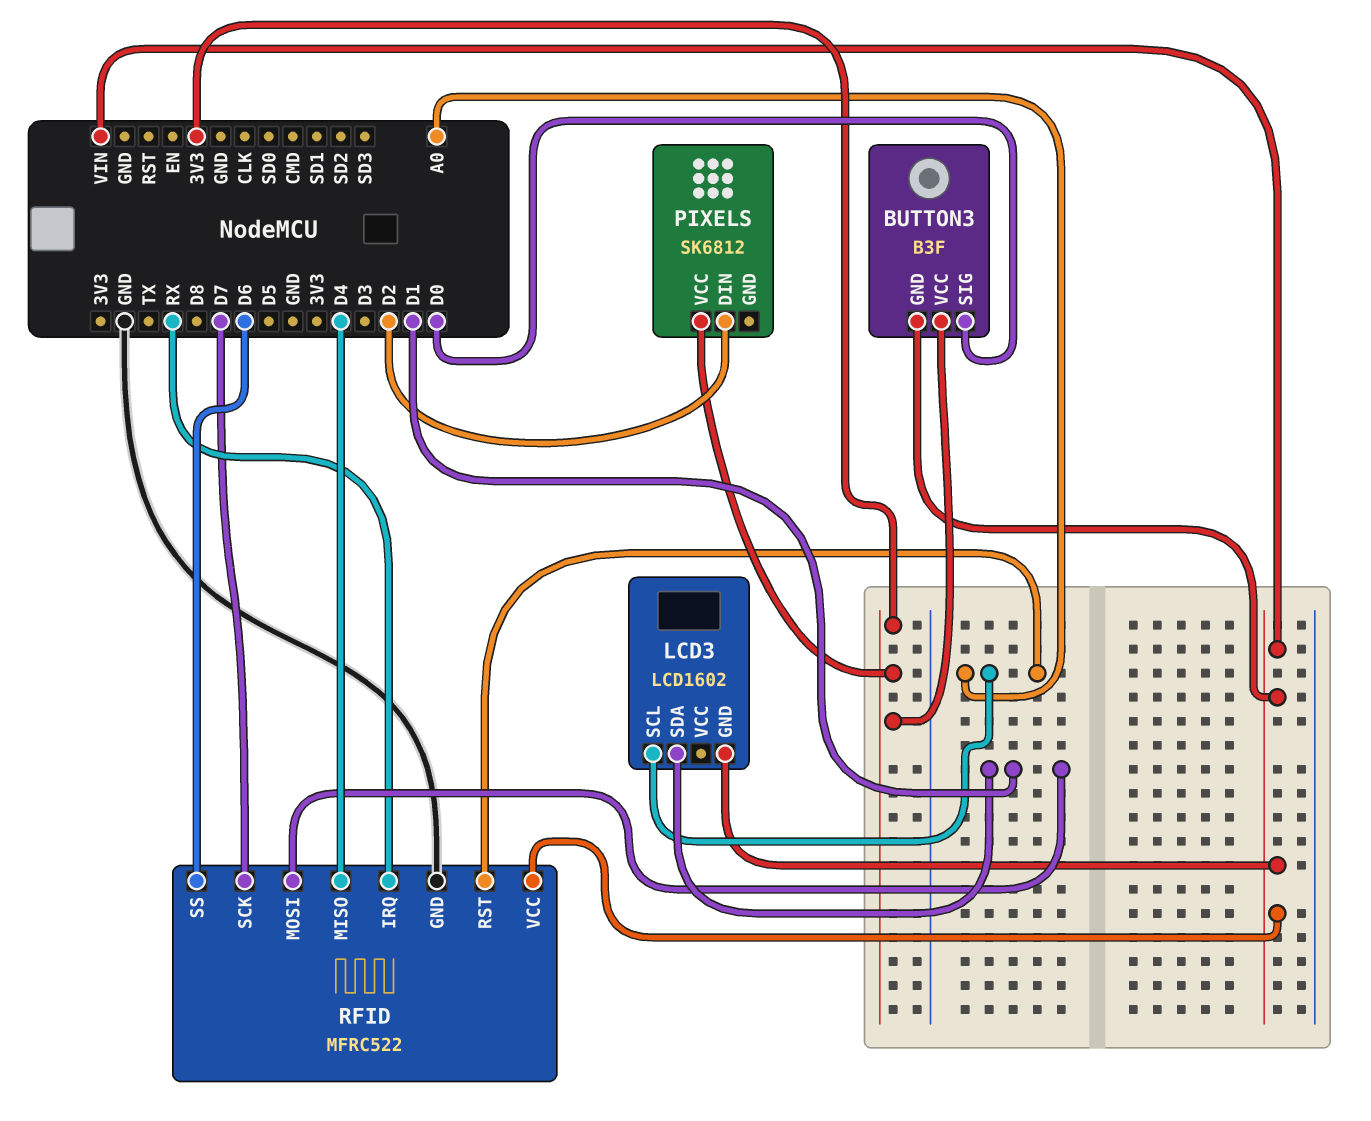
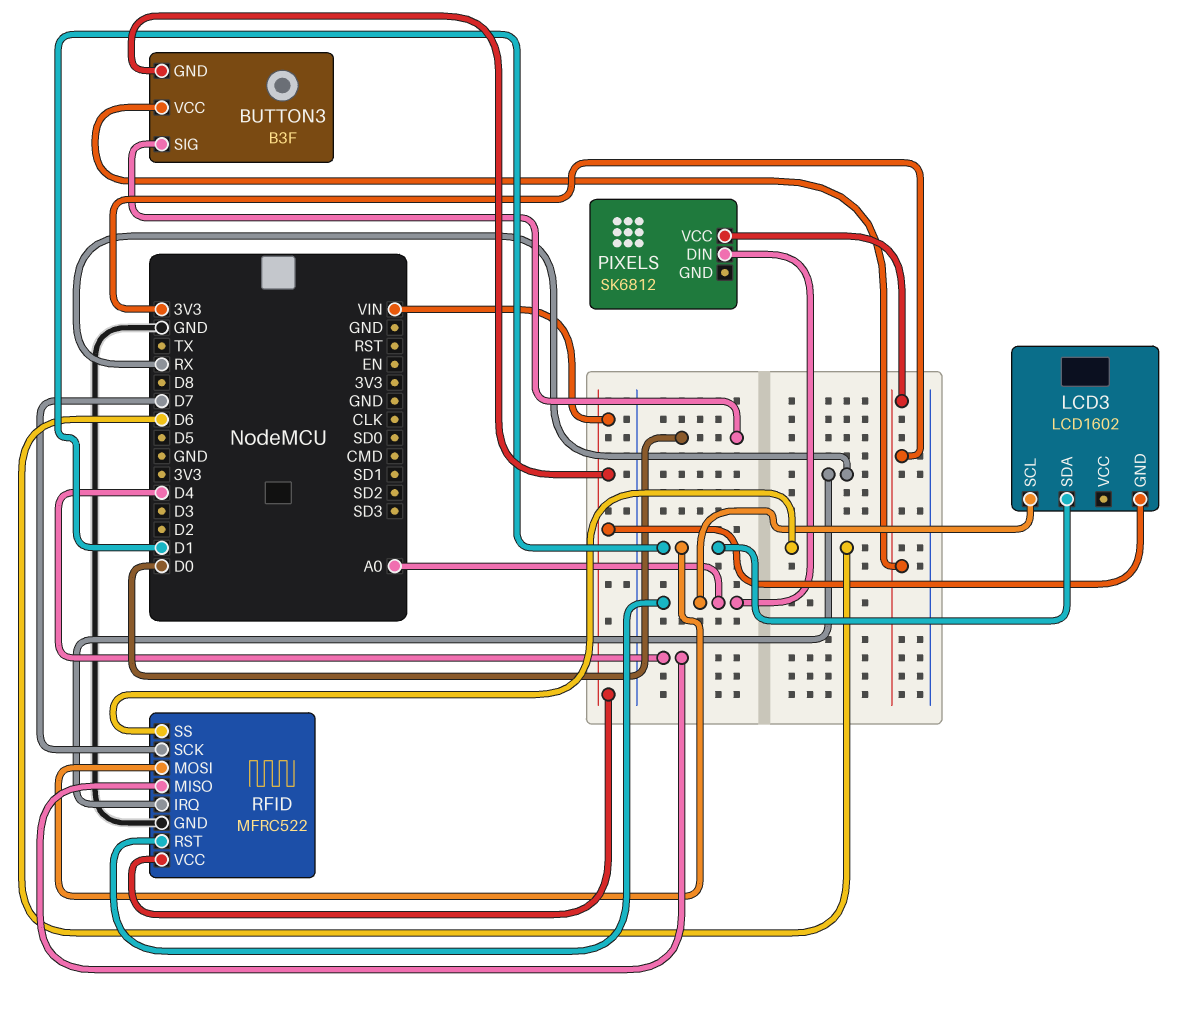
PIXELS pin DIN: D2 -> A0

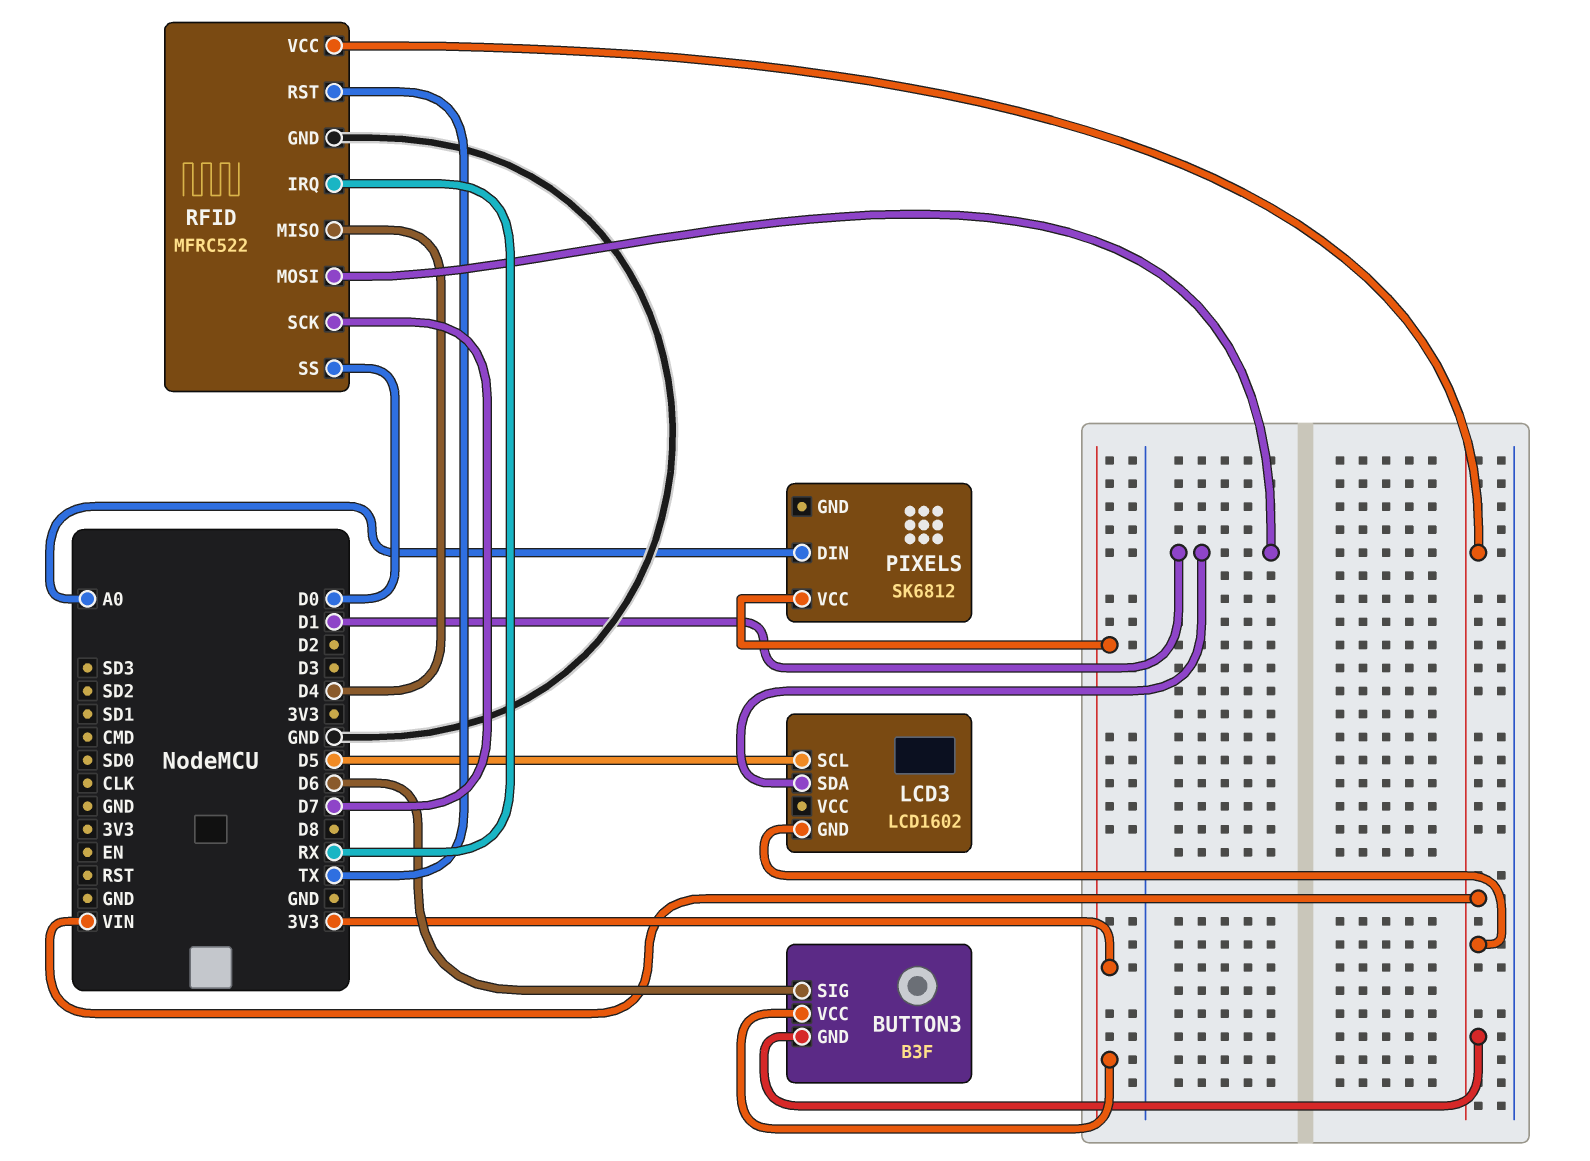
BUTTON3 pin SIG: D0 -> D6
LCD3 pin SCL: A0 -> D5
RFID pin RST: A0 -> TX
RFID pin SS: D6 -> D0

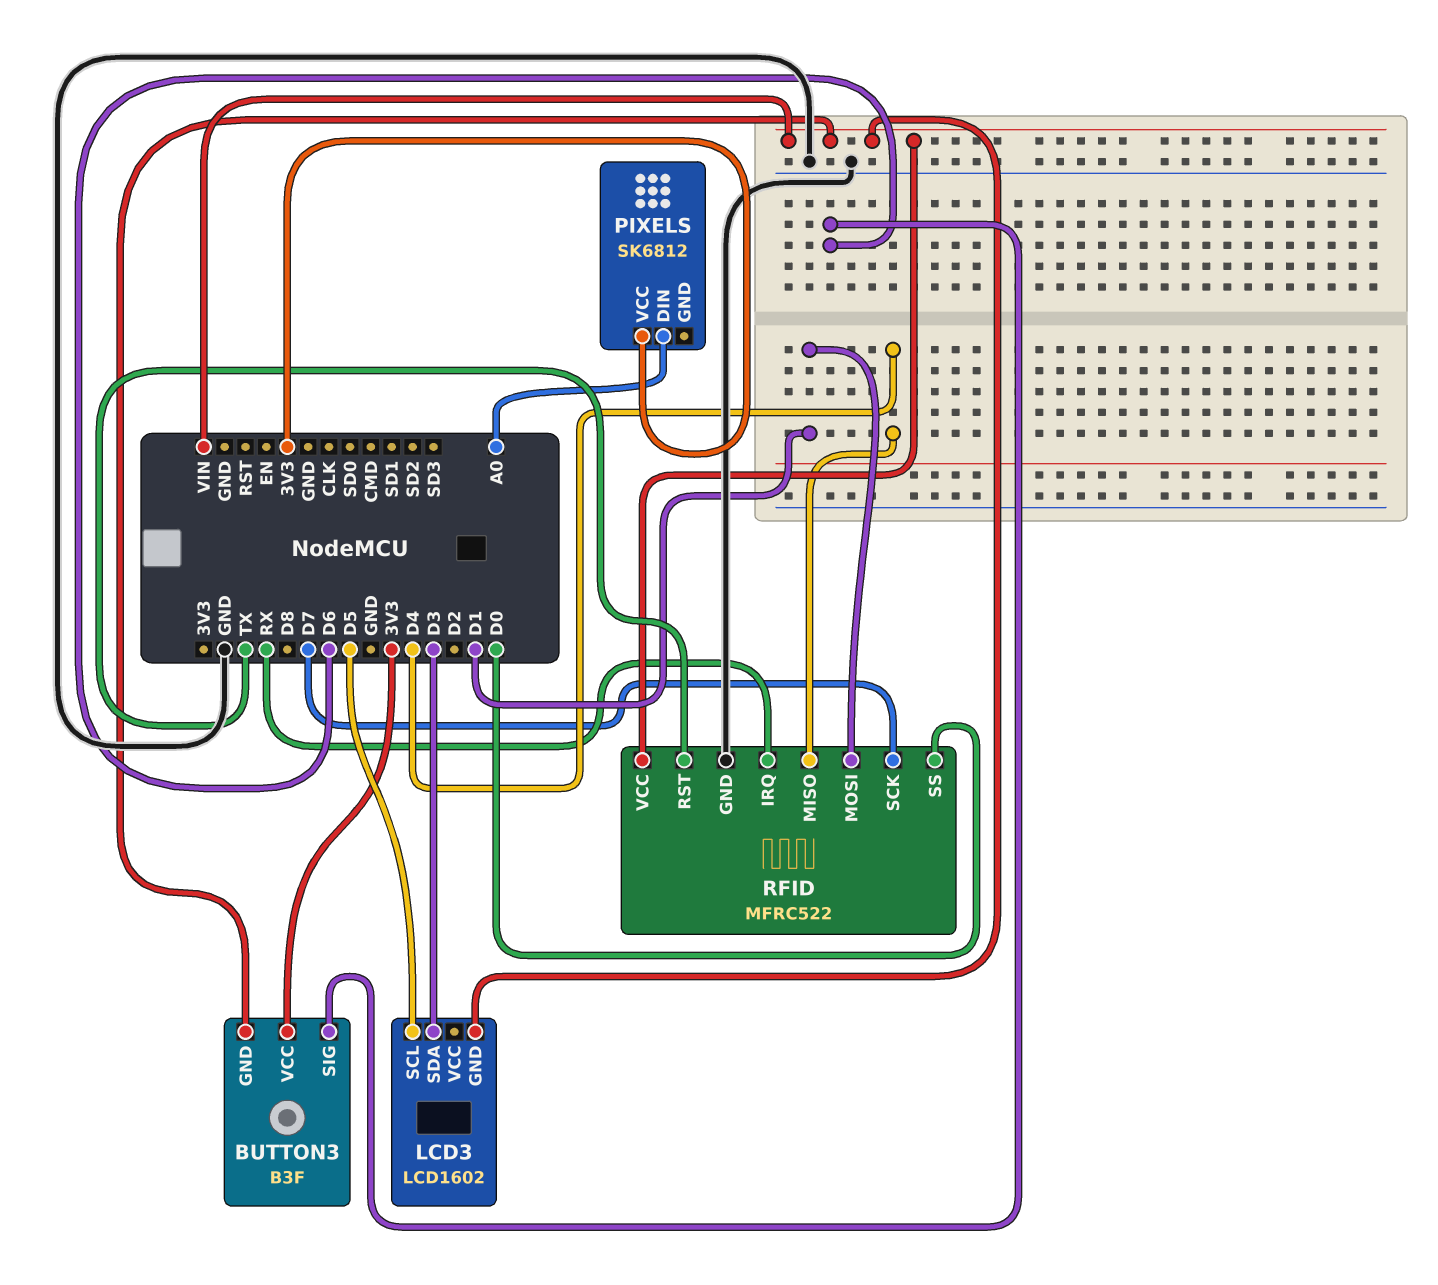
LCD3 pin SDA: D1 -> D3

